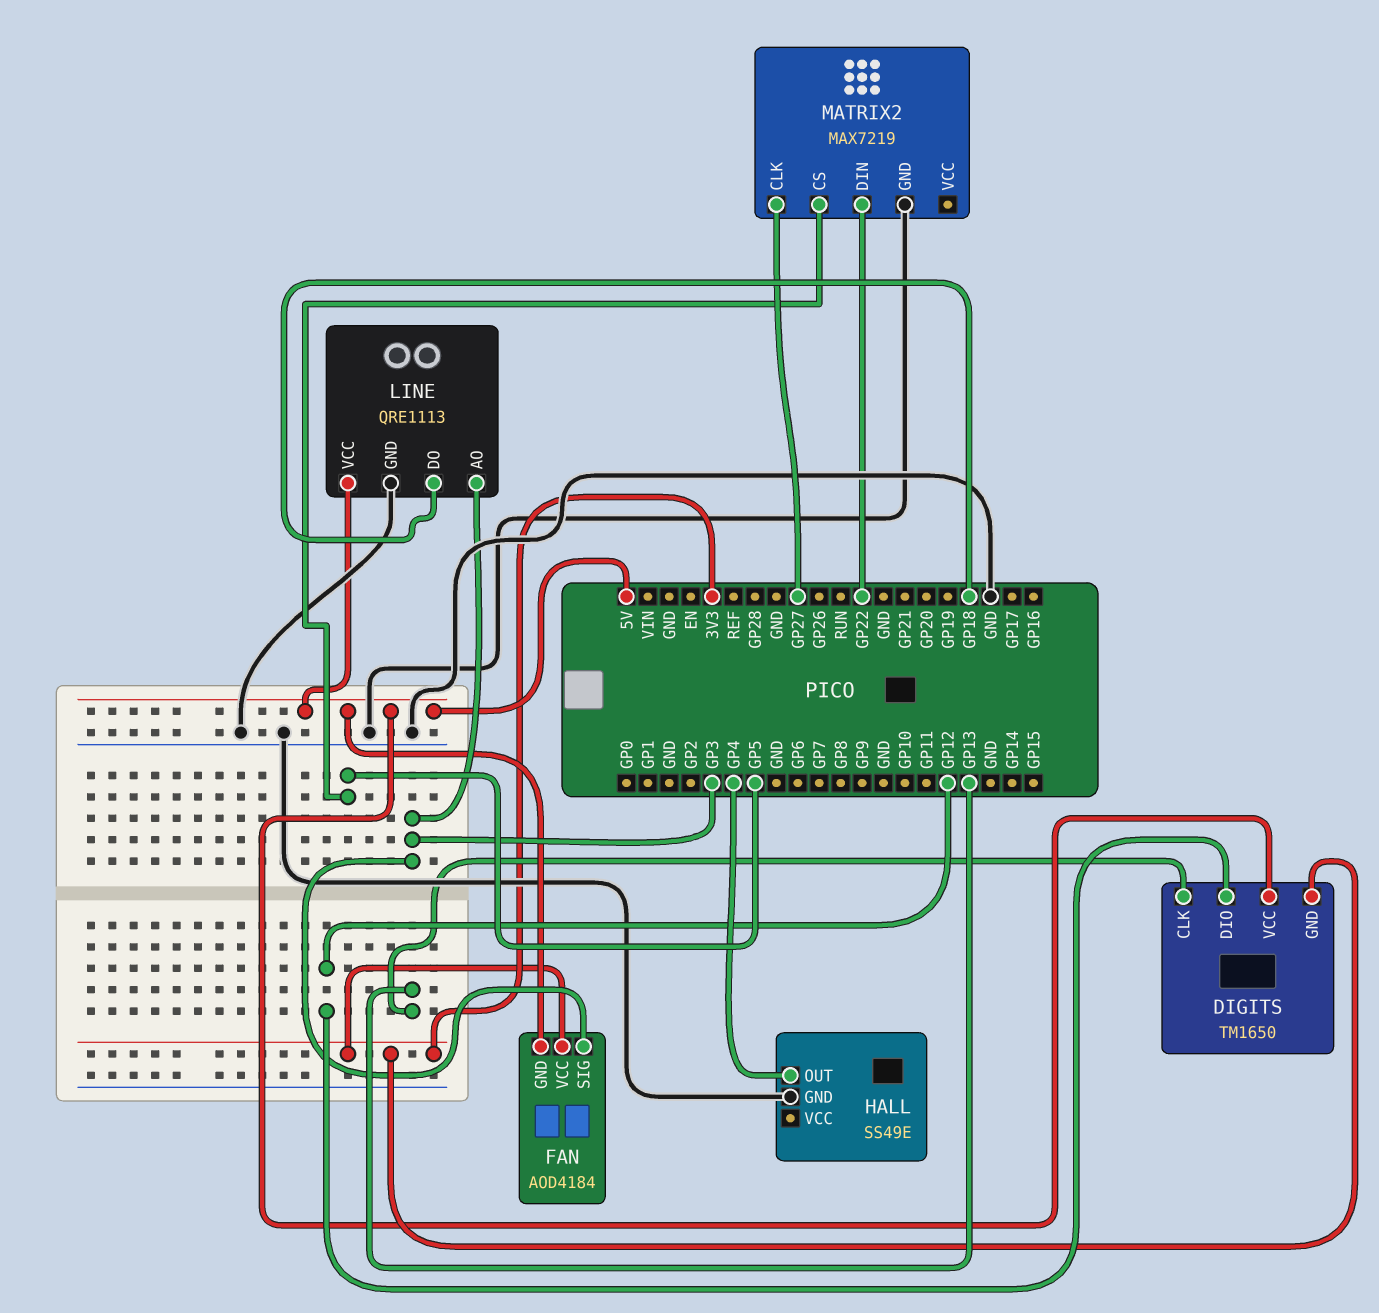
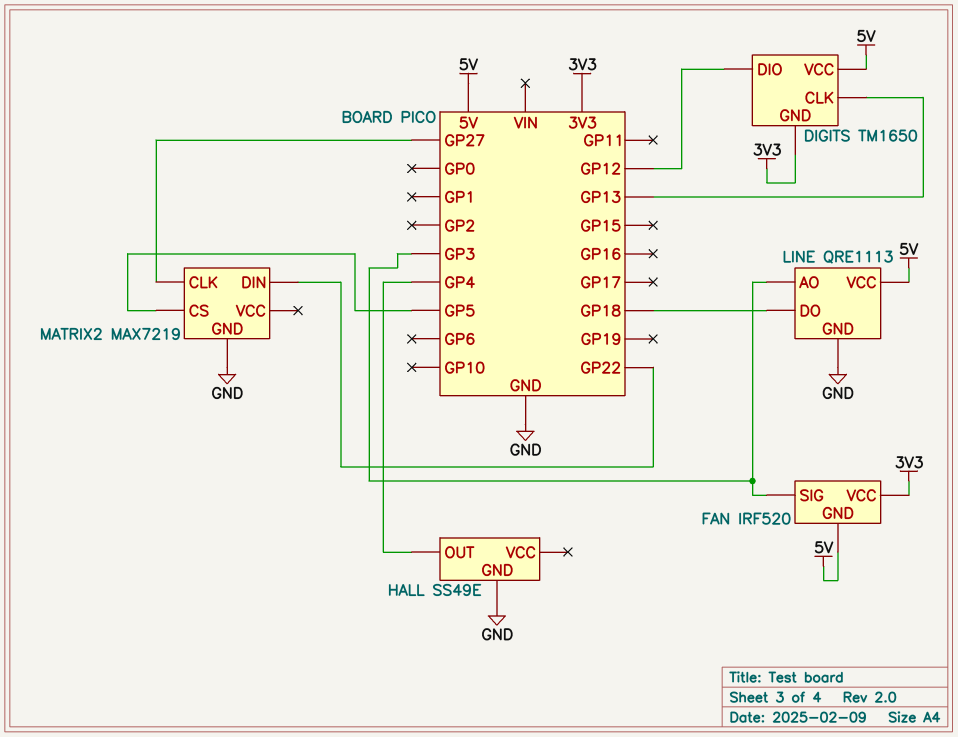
FAN: AOD4184 -> IRF520

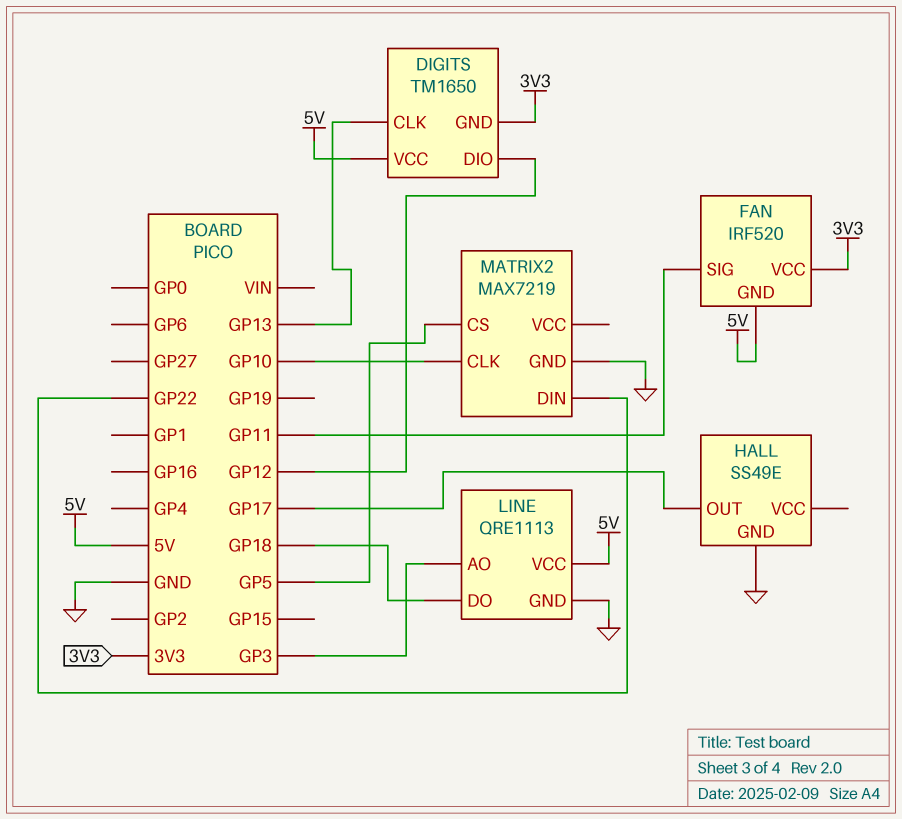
FAN pin SIG: GP3 -> GP11
HALL pin OUT: GP4 -> GP17
MATRIX2 pin CLK: GP27 -> GP10

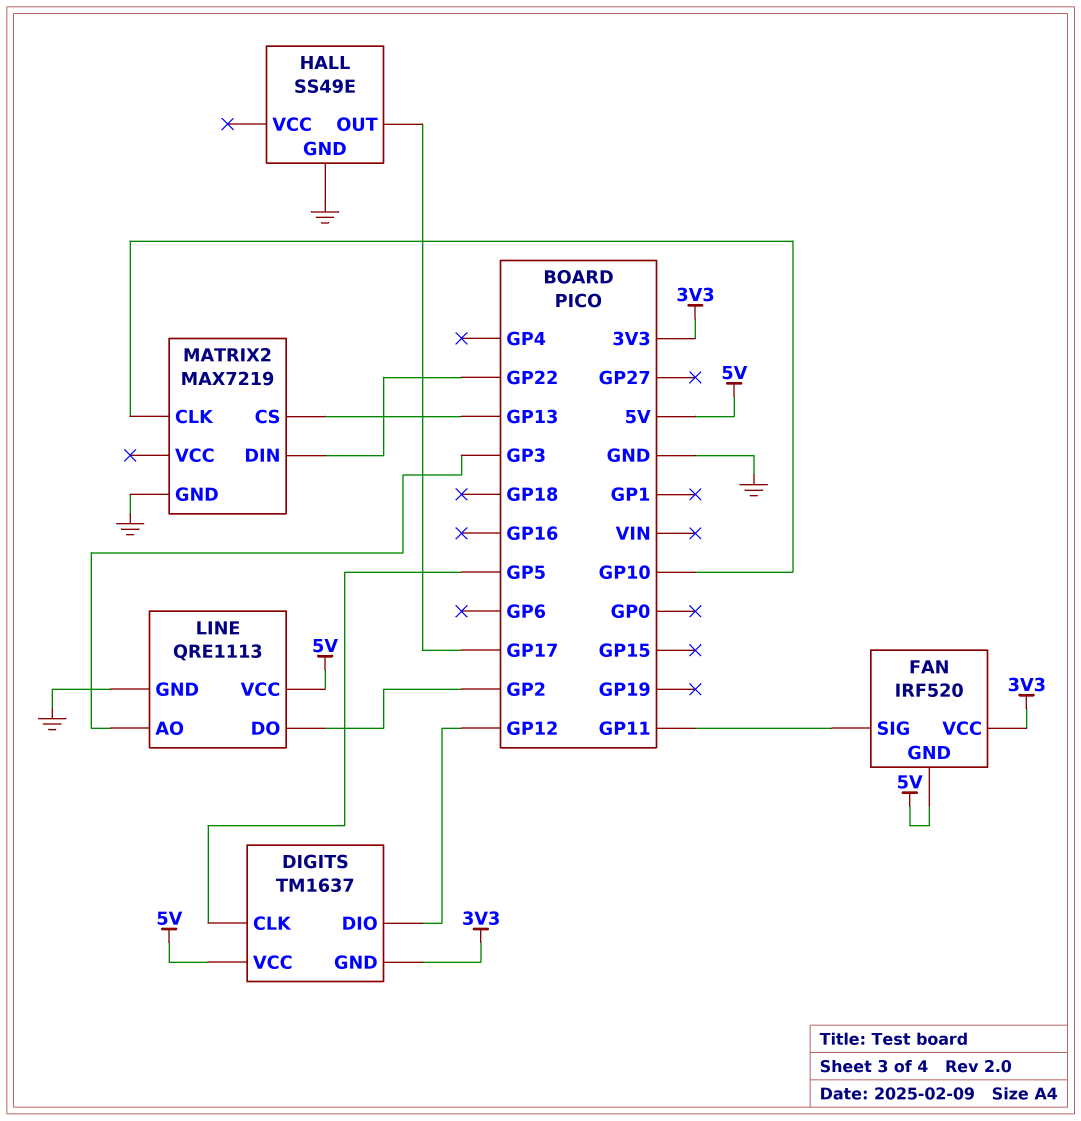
DIGITS: TM1650 -> TM1637
DIGITS pin CLK: GP13 -> GP5
LINE pin DO: GP18 -> GP2
MATRIX2 pin CS: GP5 -> GP13

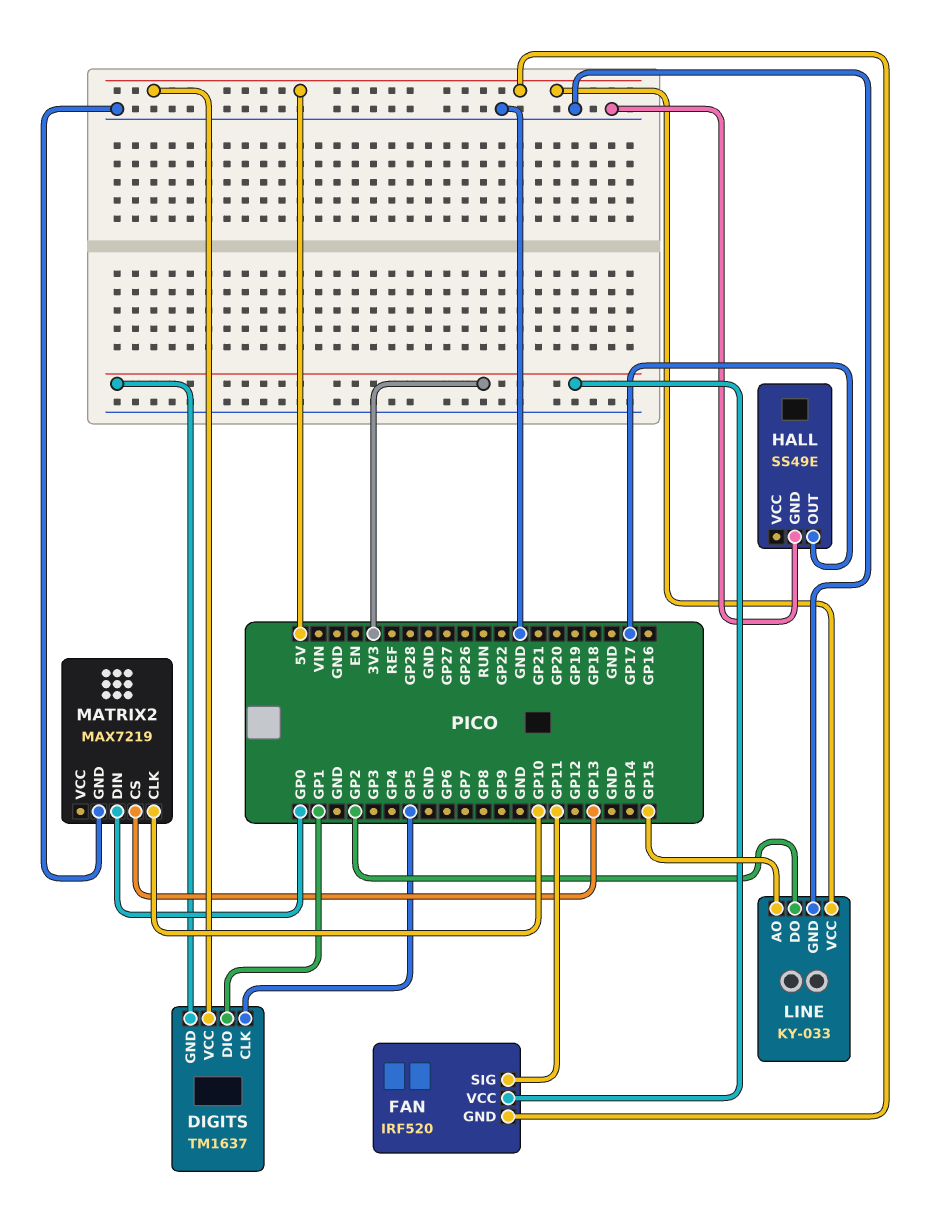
DIGITS pin DIO: GP12 -> GP1
LINE: QRE1113 -> KY-033
LINE pin AO: GP3 -> GP15
MATRIX2 pin DIN: GP22 -> GP0

